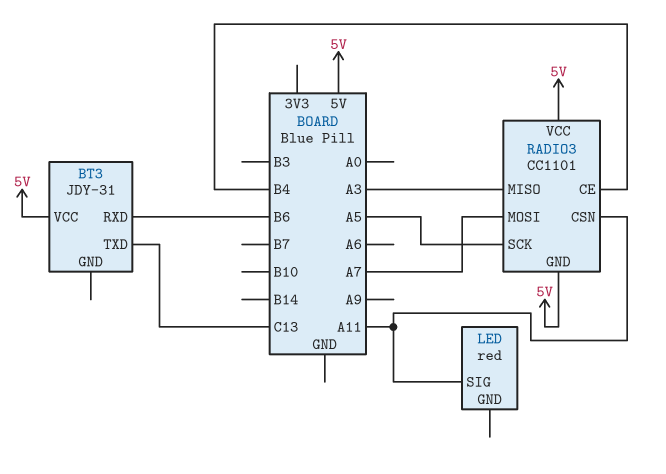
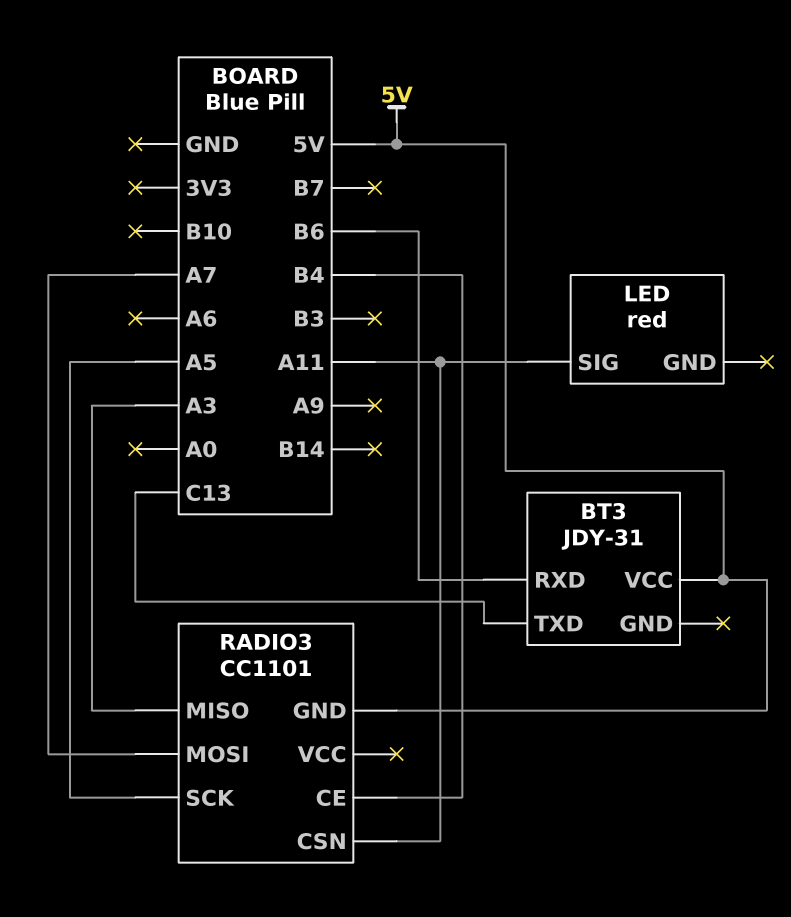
RADIO3 pin VCC: 5V -> none

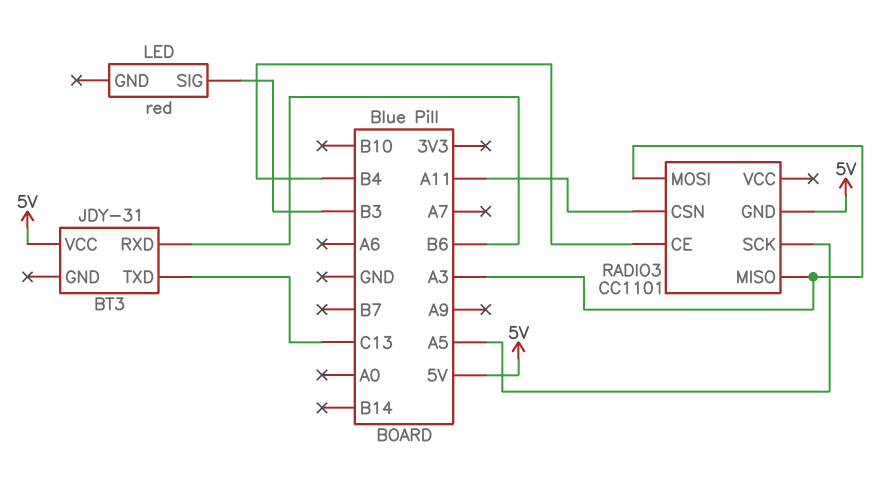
LED pin SIG: A11 -> B3
RADIO3 pin MOSI: A7 -> A3

